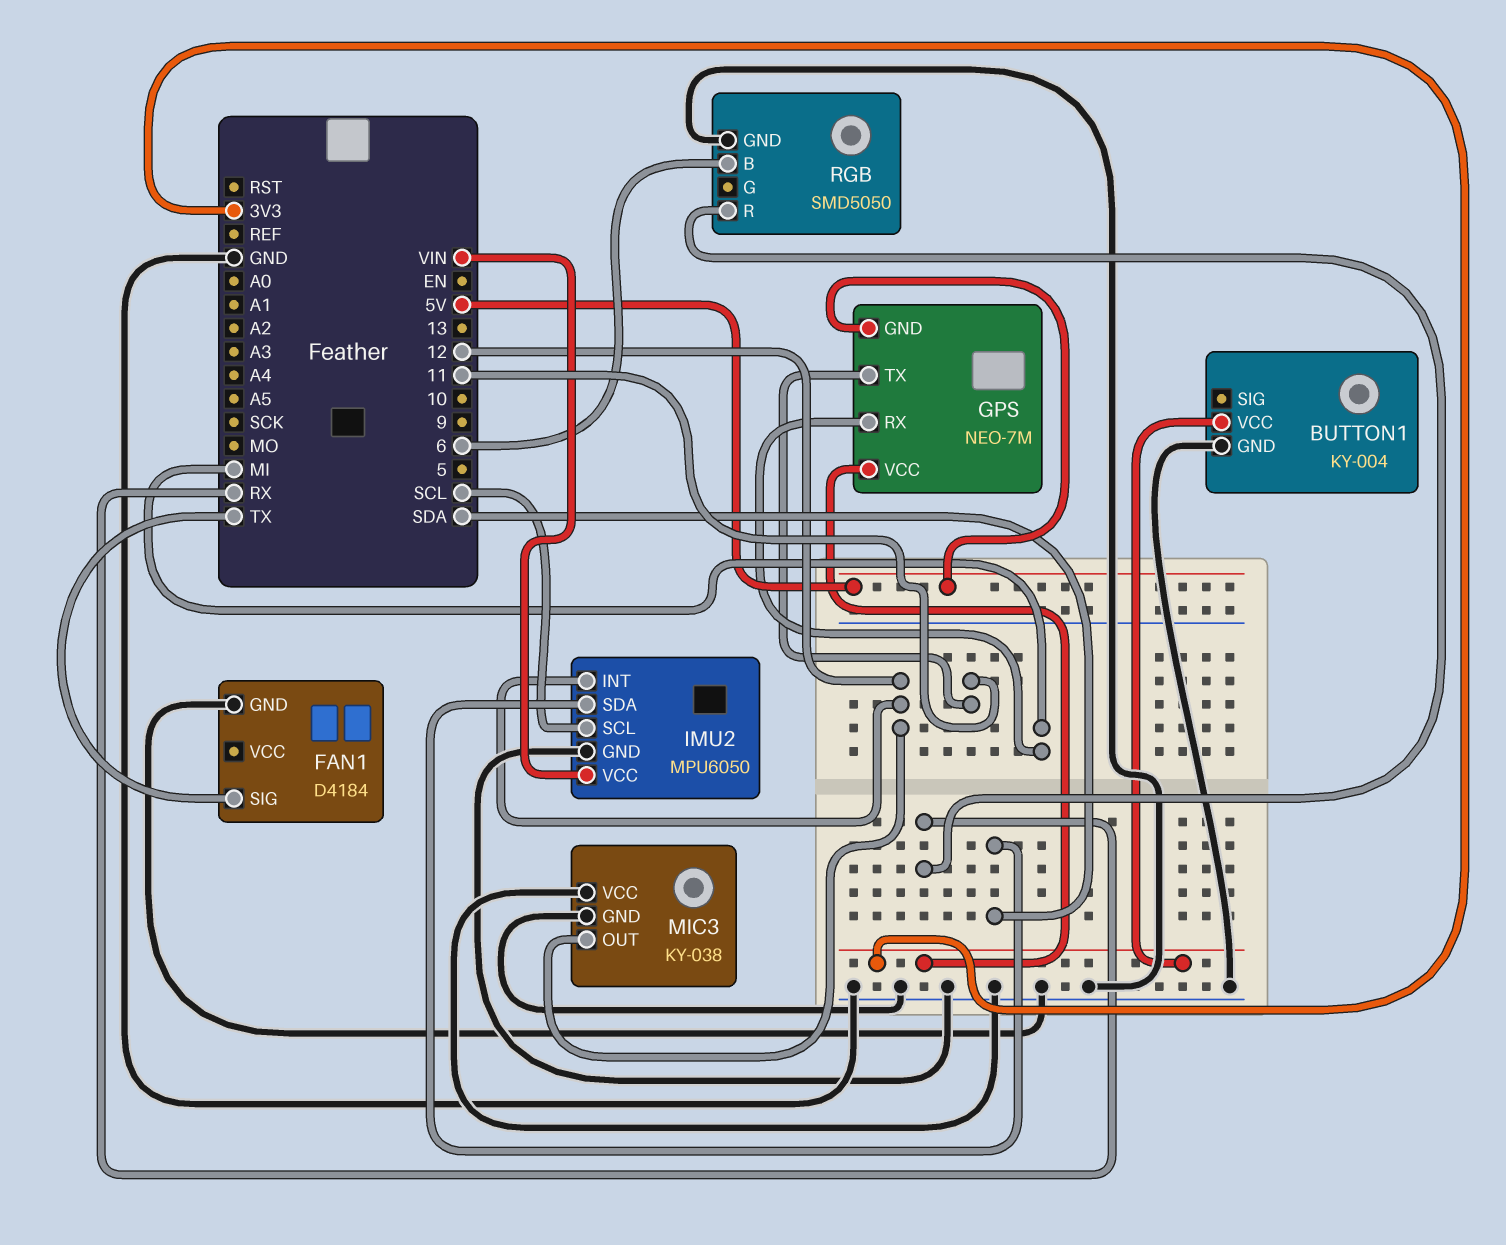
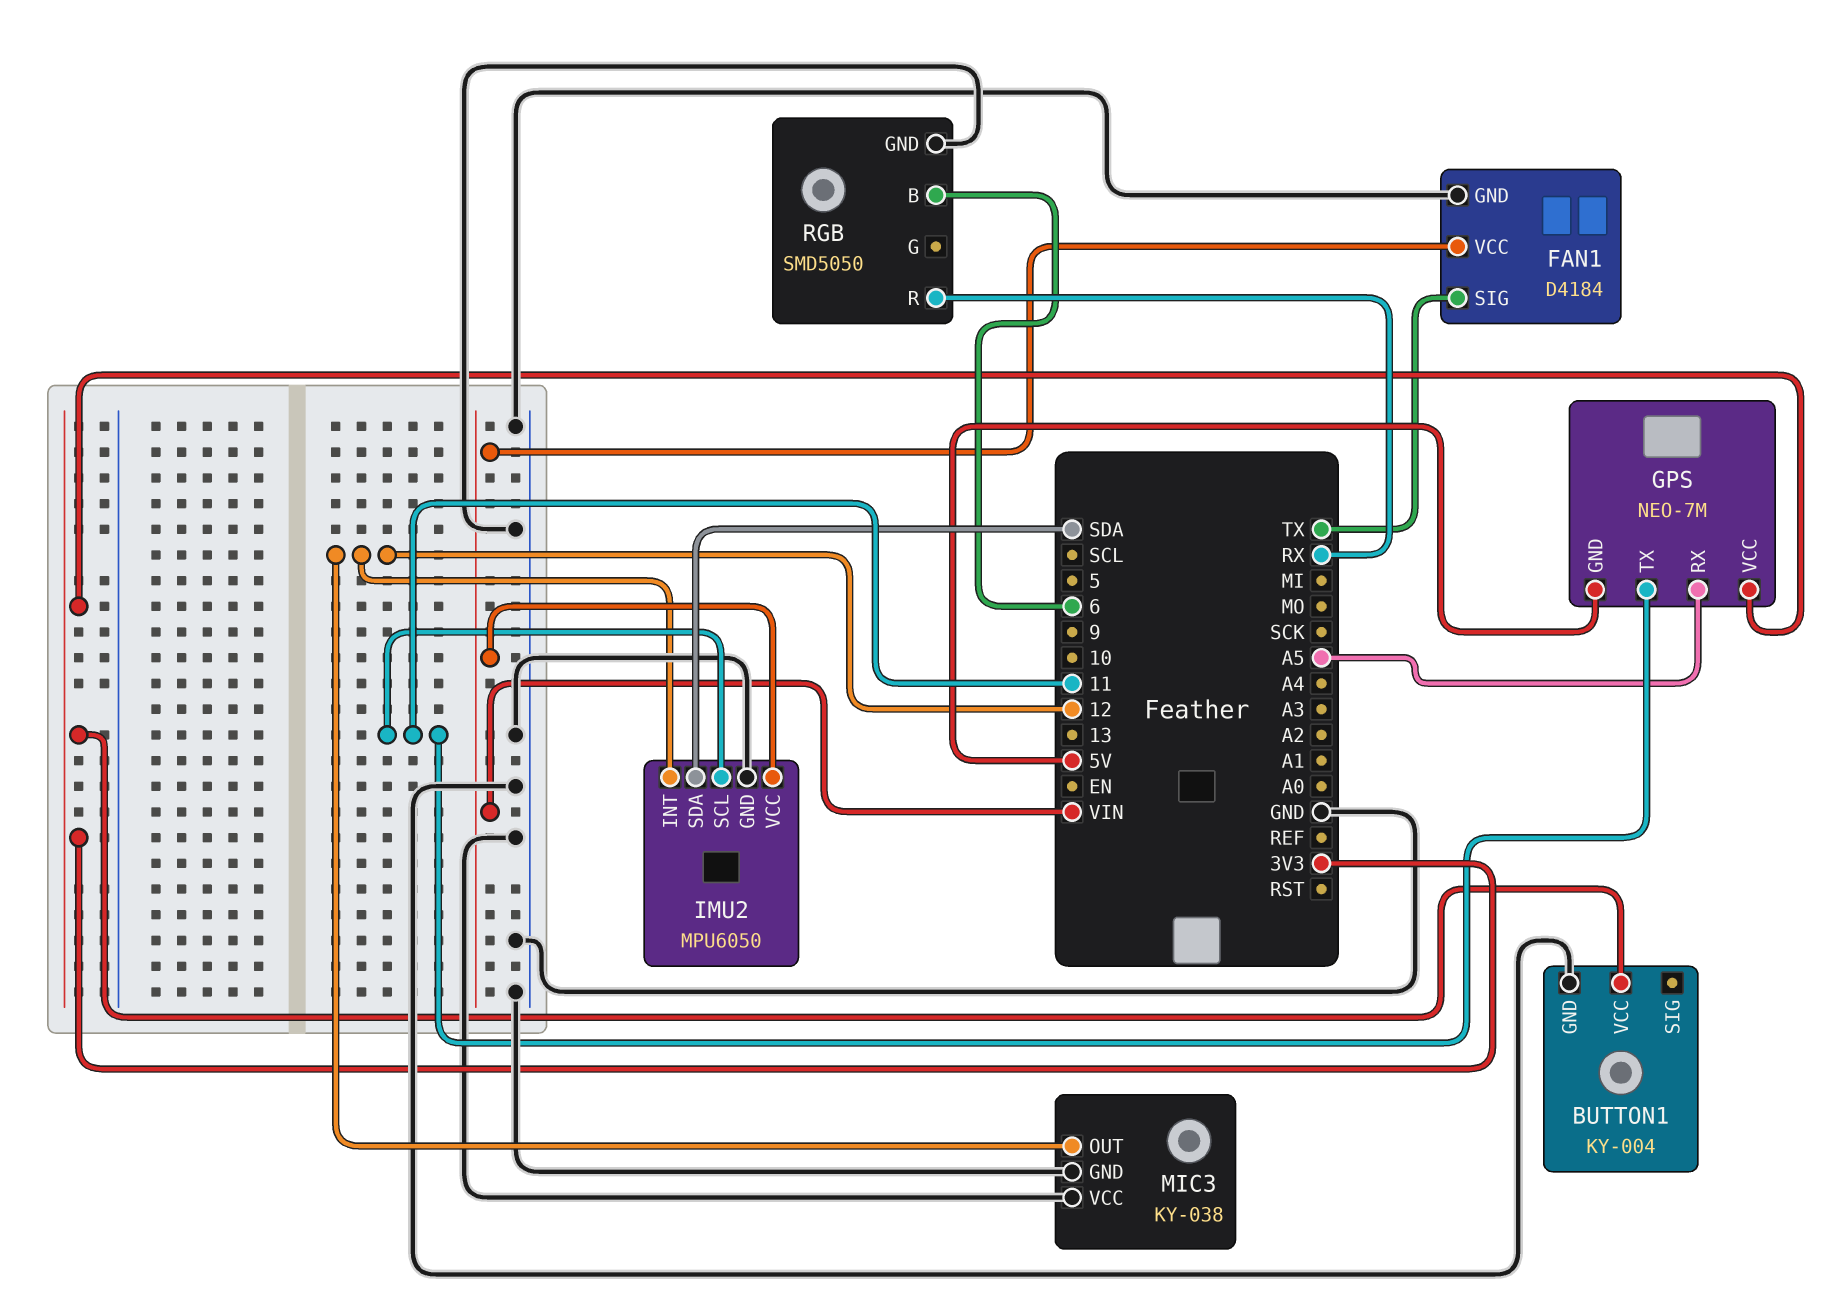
FAN1 pin VCC: none -> VIN
GPS pin RX: MI -> A5
IMU2 pin SCL: SCL -> 11

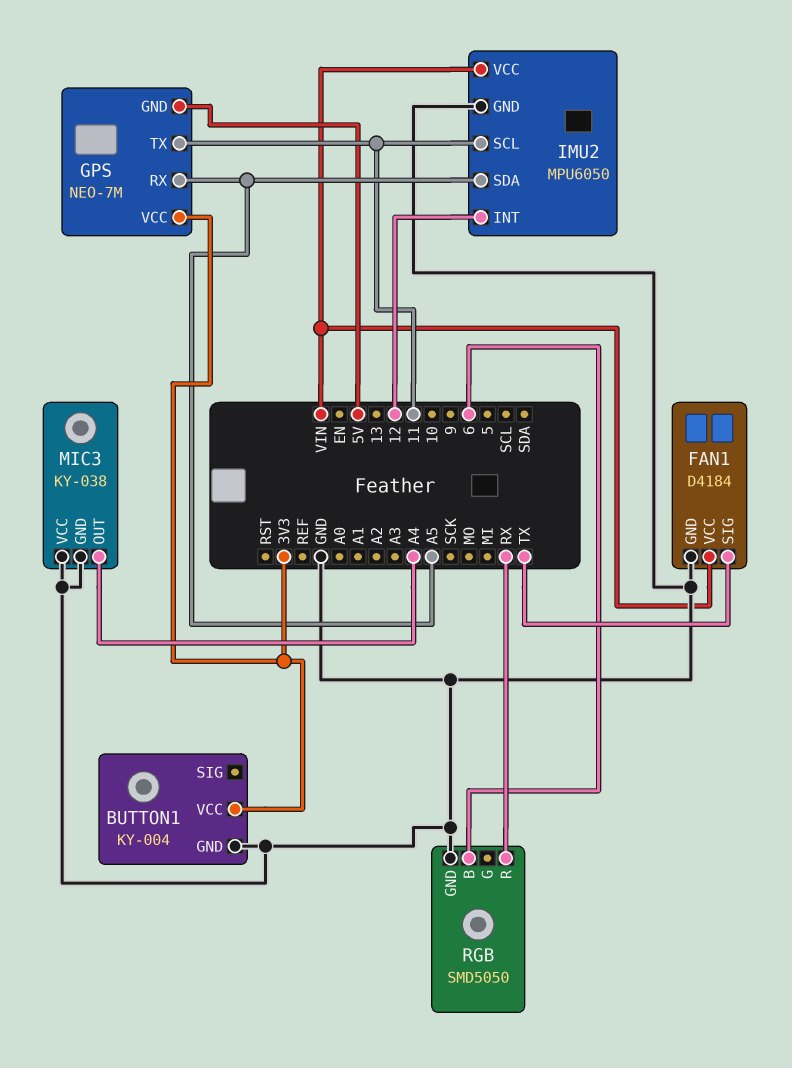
IMU2 pin SDA: SDA -> A5
MIC3 pin OUT: 12 -> A4

